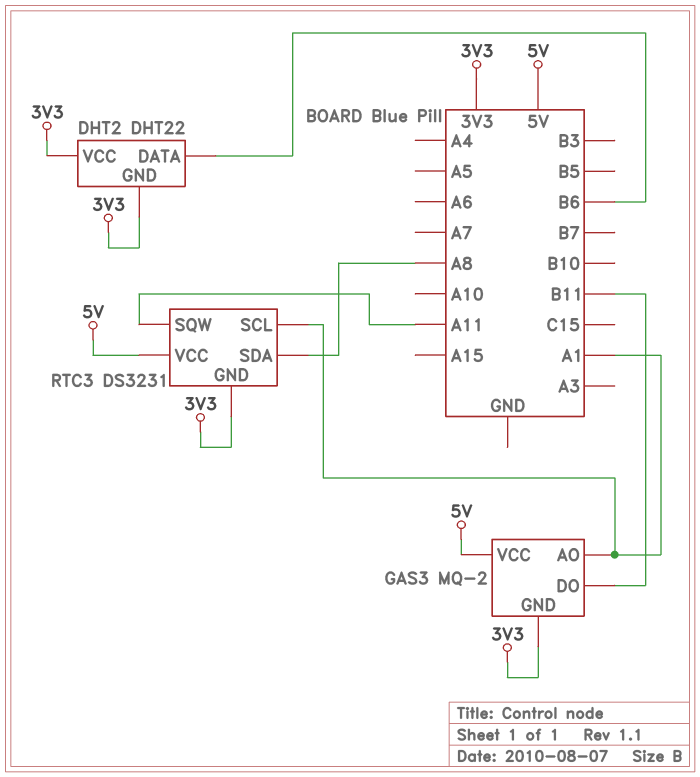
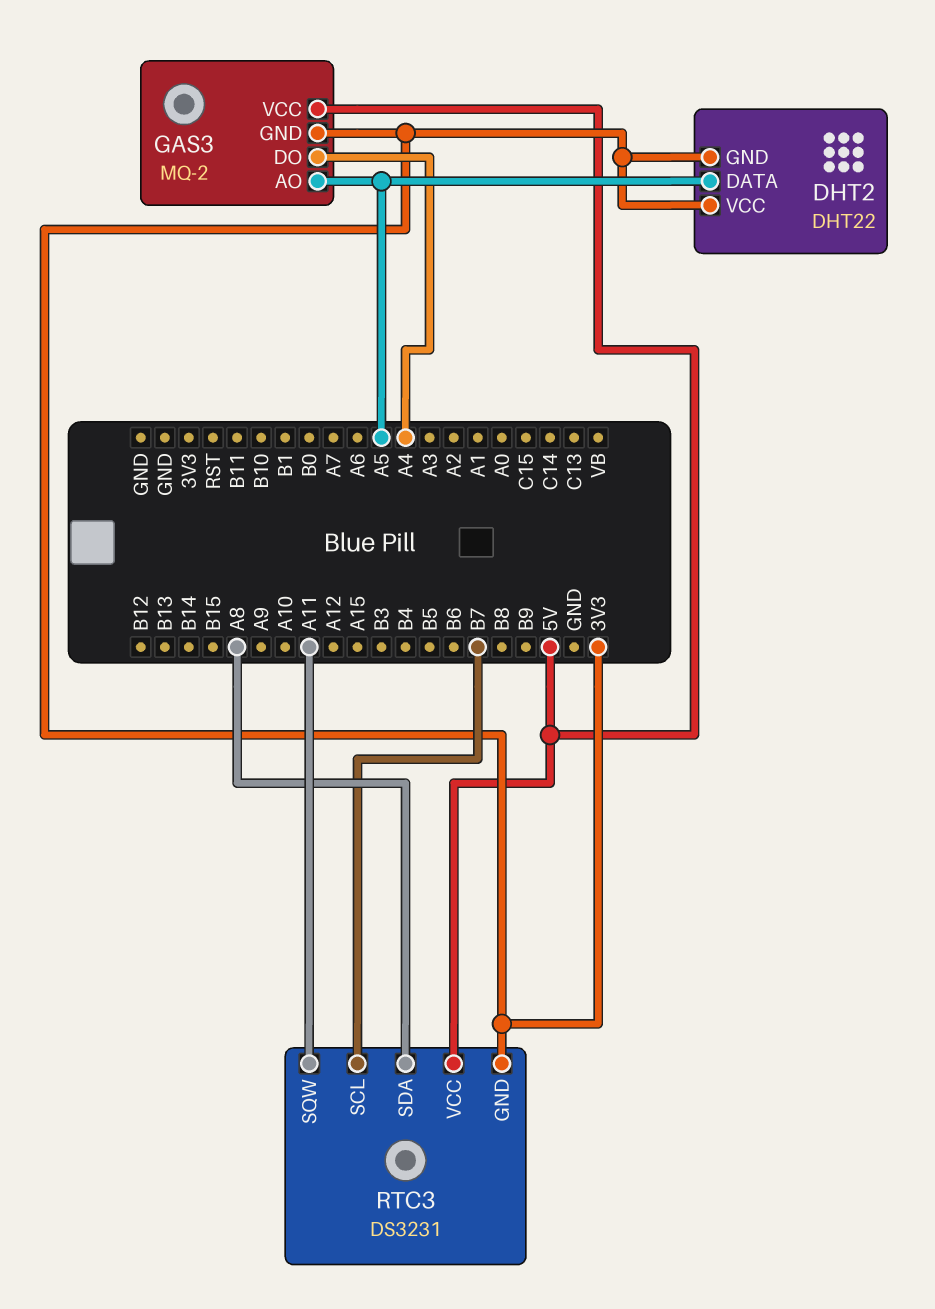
DHT2 pin DATA: B6 -> A5
GAS3 pin AO: A1 -> A5
GAS3 pin DO: B11 -> A4
RTC3 pin SCL: A1 -> B7

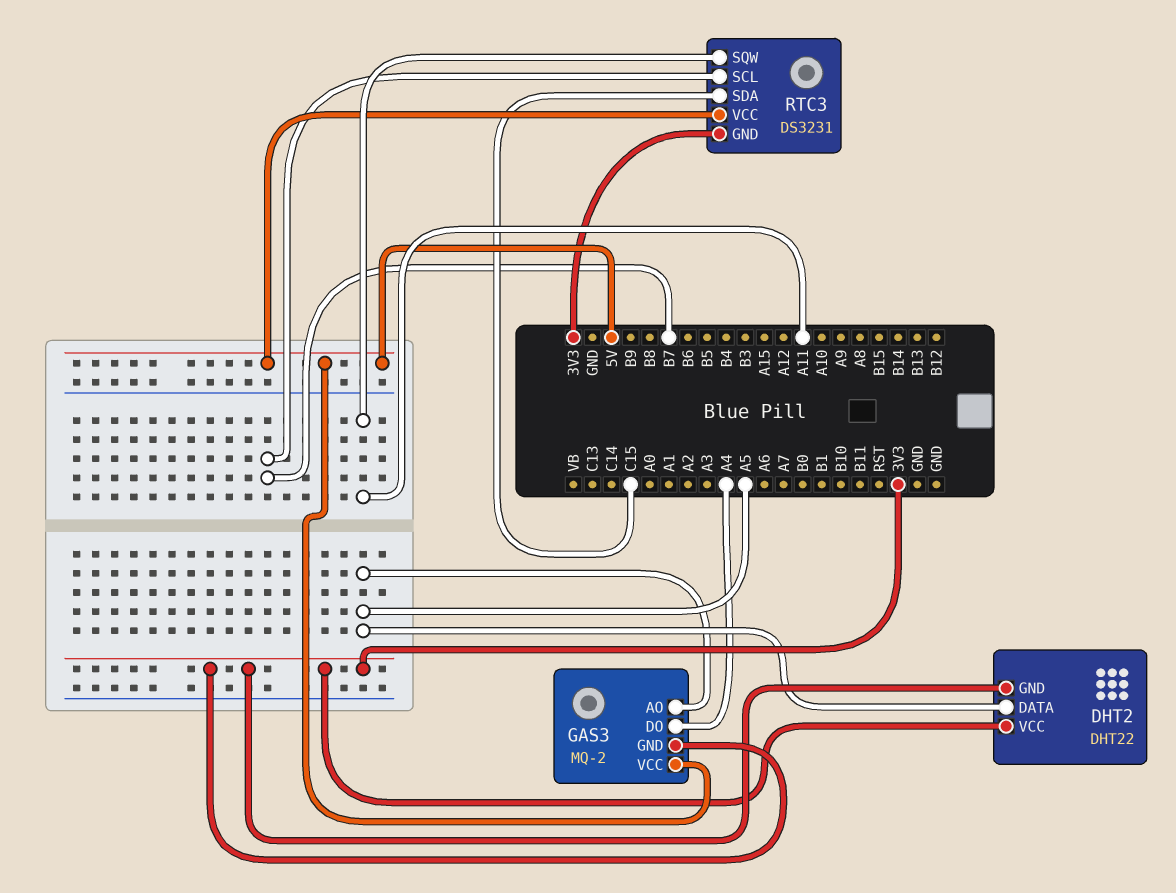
RTC3 pin SDA: A8 -> C15

